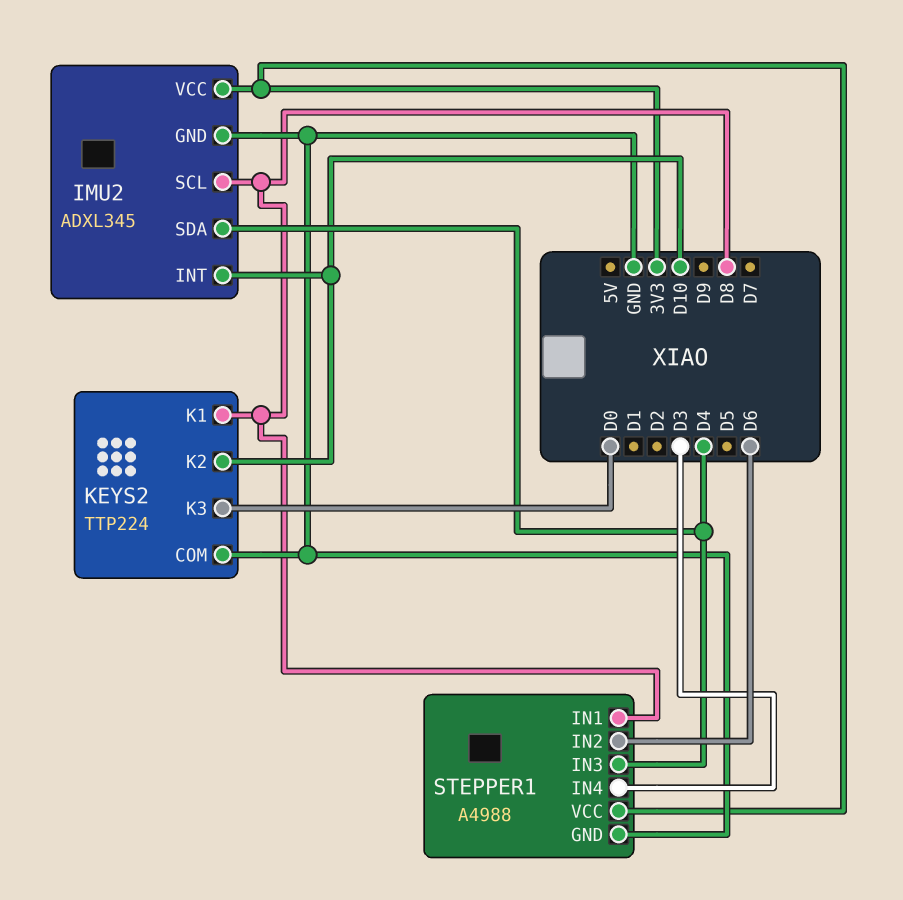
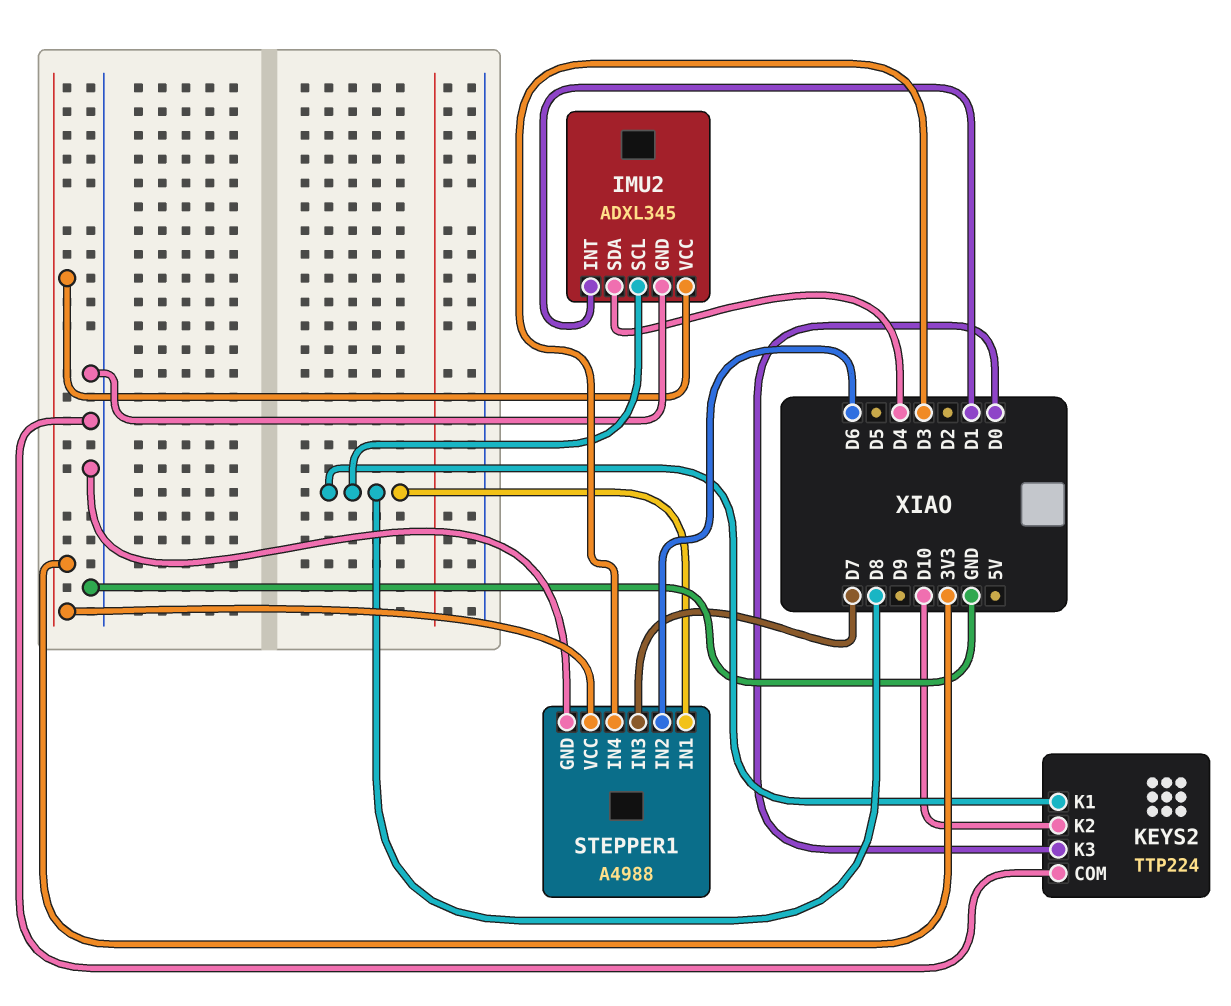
IMU2 pin INT: D10 -> D1
STEPPER1 pin IN3: D4 -> D7

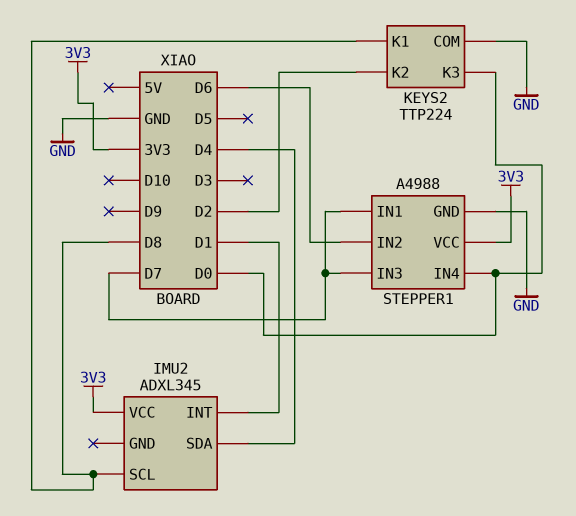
IMU2 pin GND: GND -> none
KEYS2 pin K2: D10 -> D2
STEPPER1 pin IN1: D8 -> D7
STEPPER1 pin IN4: D3 -> D0

